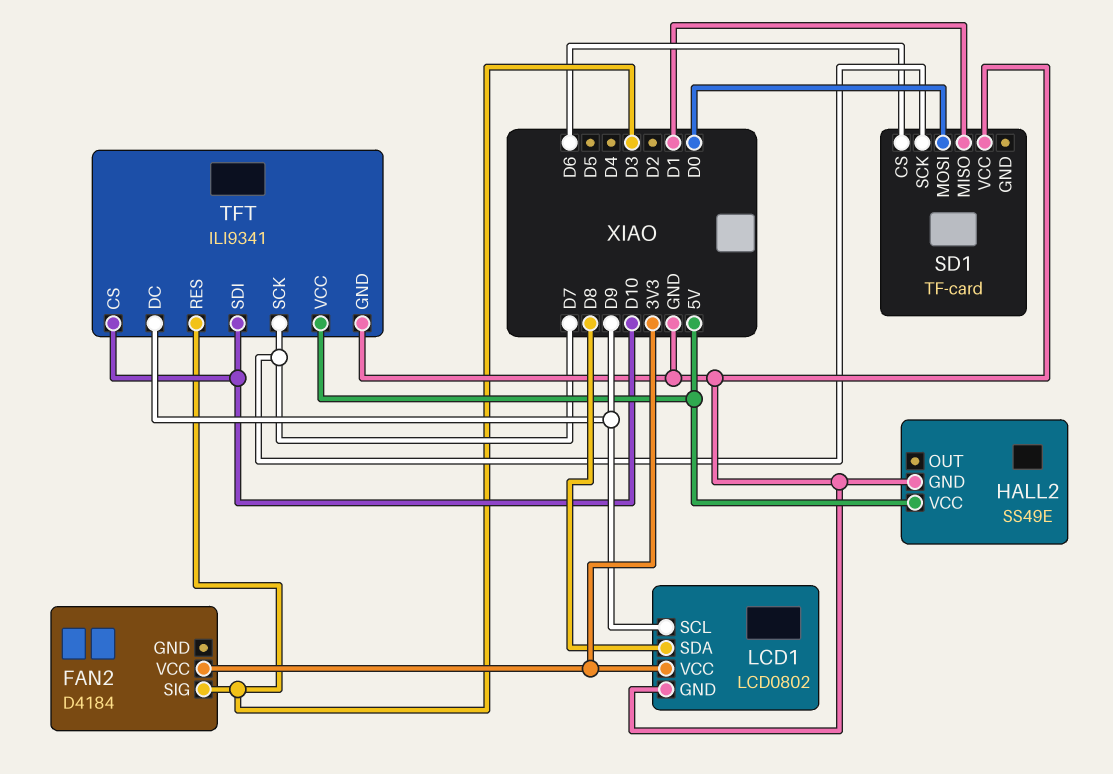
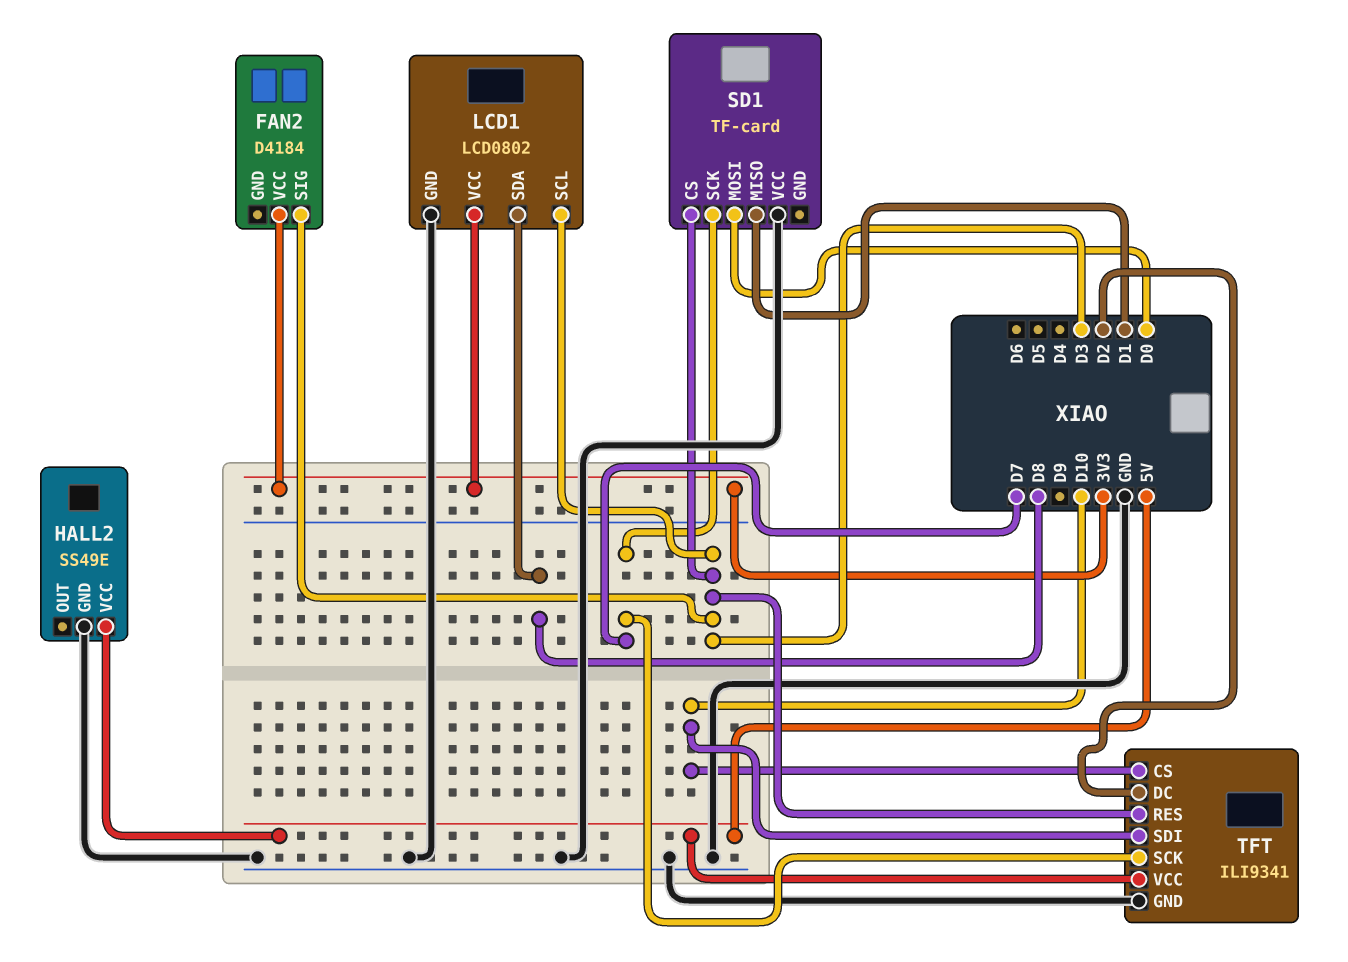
LCD1 pin SCL: D9 -> D3
SD1 pin CS: D6 -> D3
TFT pin DC: D9 -> D2

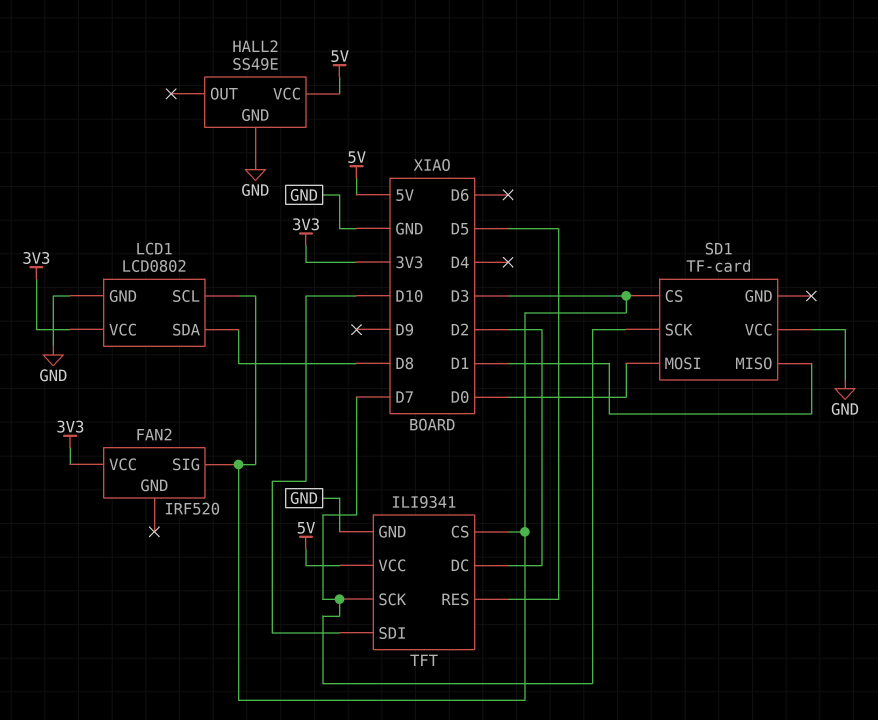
FAN2: D4184 -> IRF520
TFT pin CS: D10 -> D3
TFT pin RES: D3 -> D5

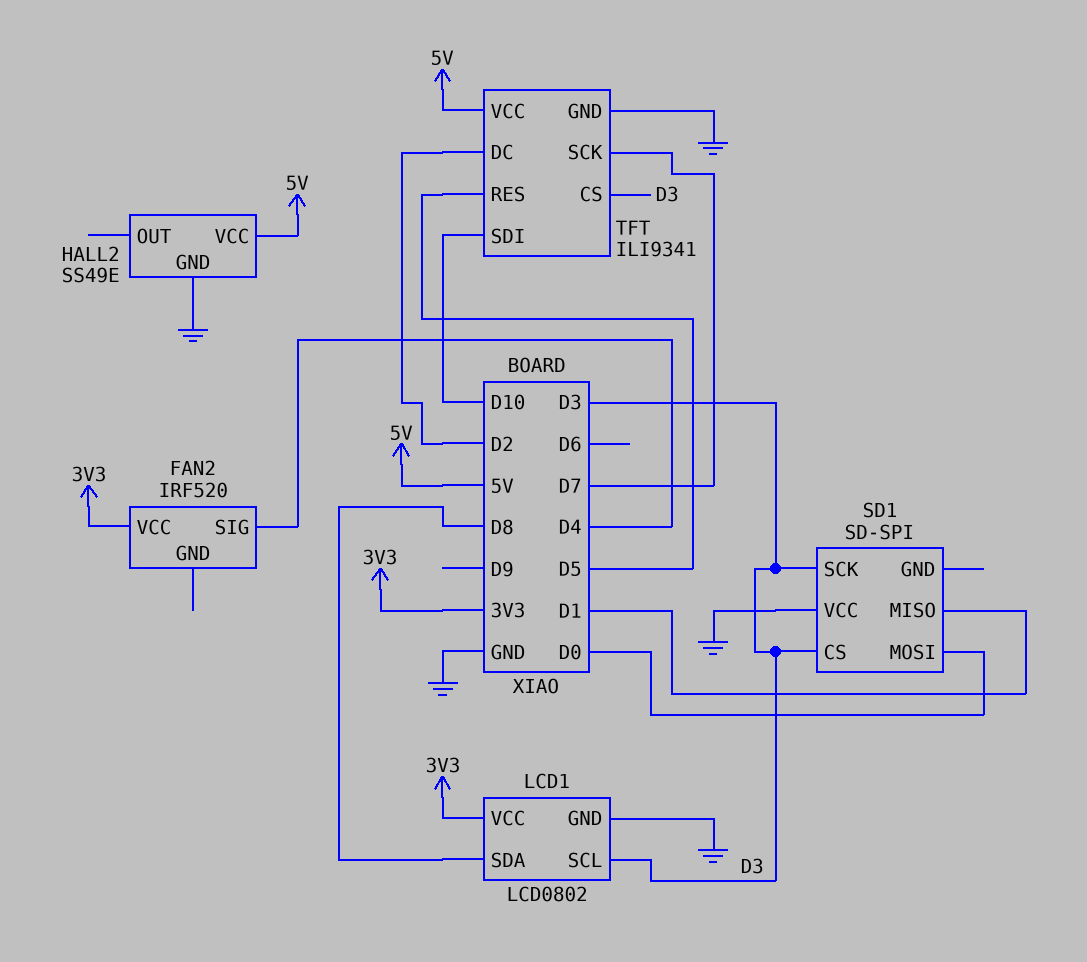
FAN2 pin SIG: D3 -> D4
SD1: TF-card -> SD-SPI
SD1 pin SCK: D7 -> D3

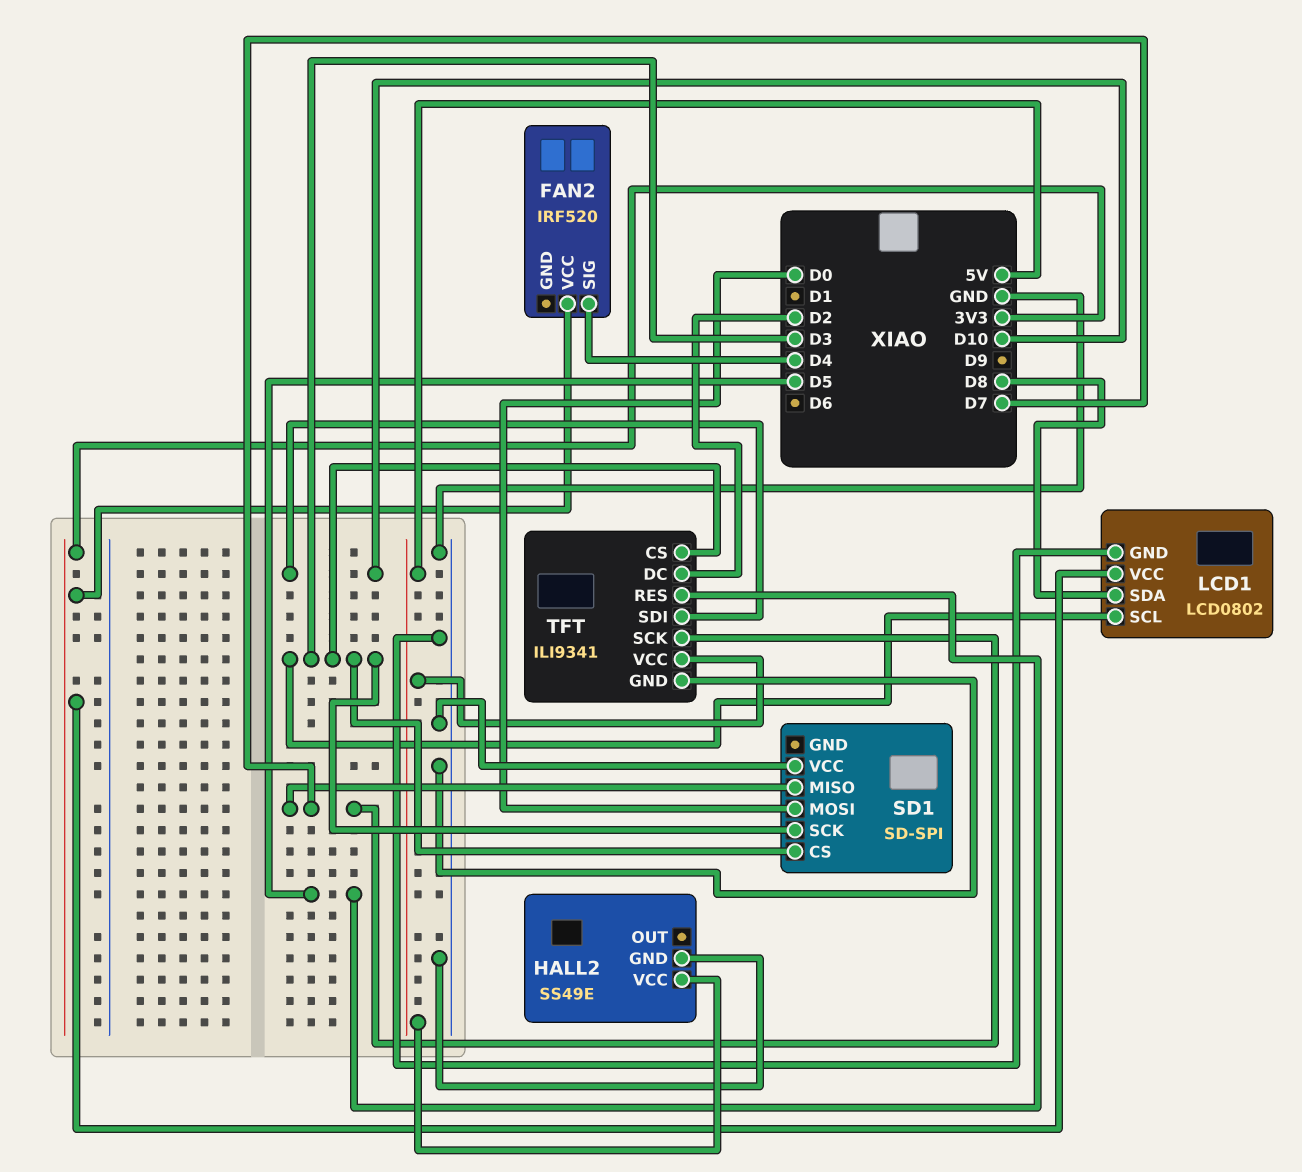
SD1 pin MISO: D1 -> D7

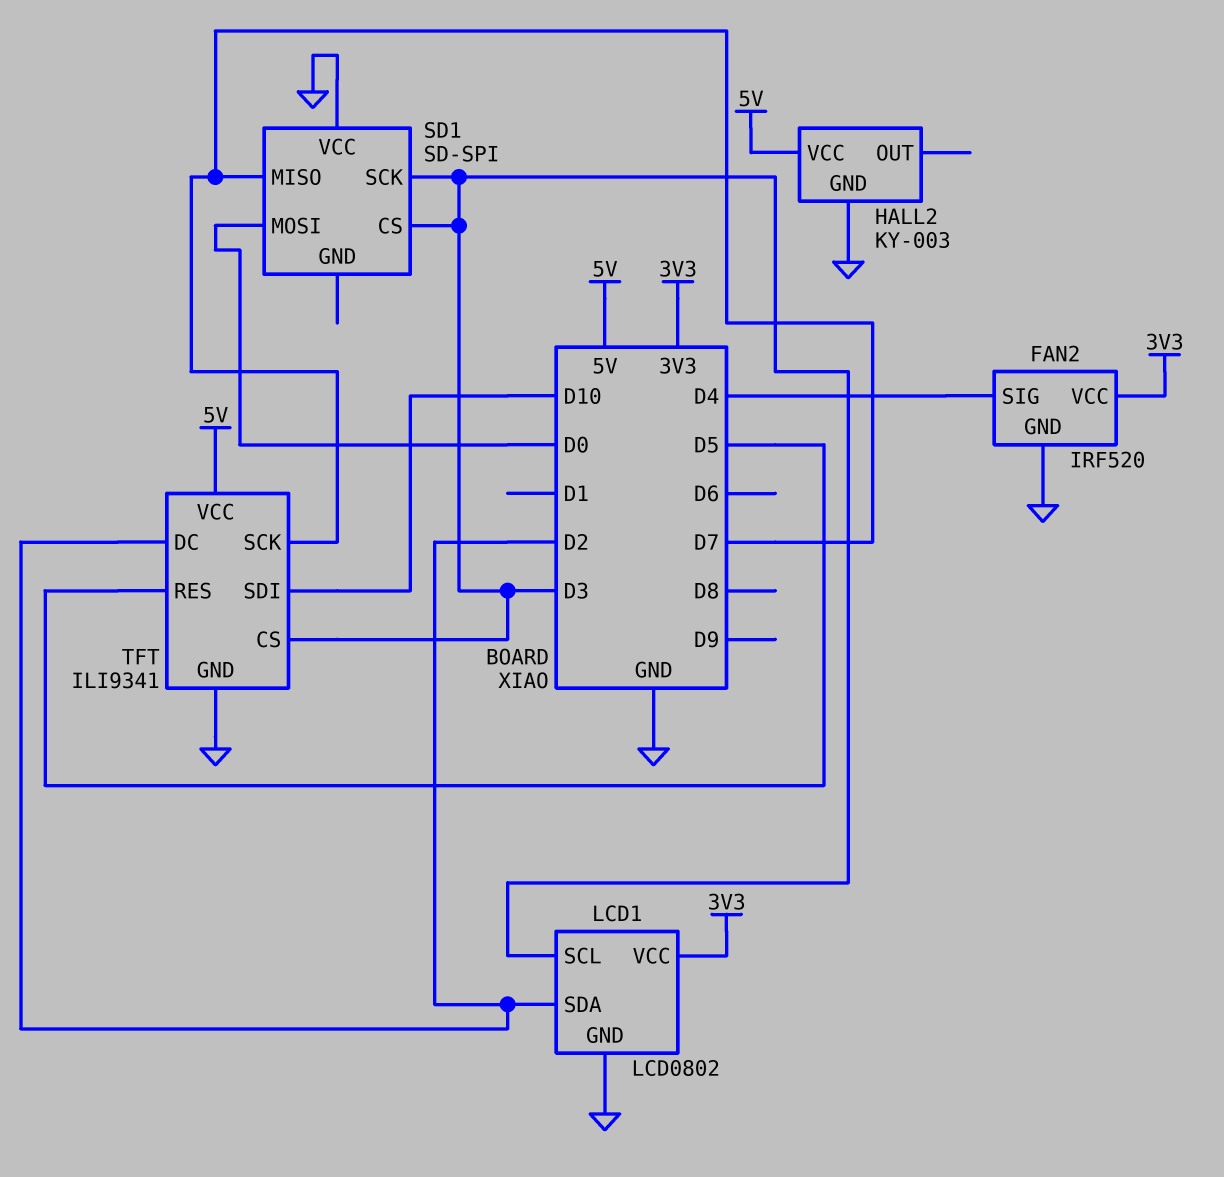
FAN2 pin GND: none -> GND
HALL2: SS49E -> KY-003
LCD1 pin SDA: D8 -> D2

